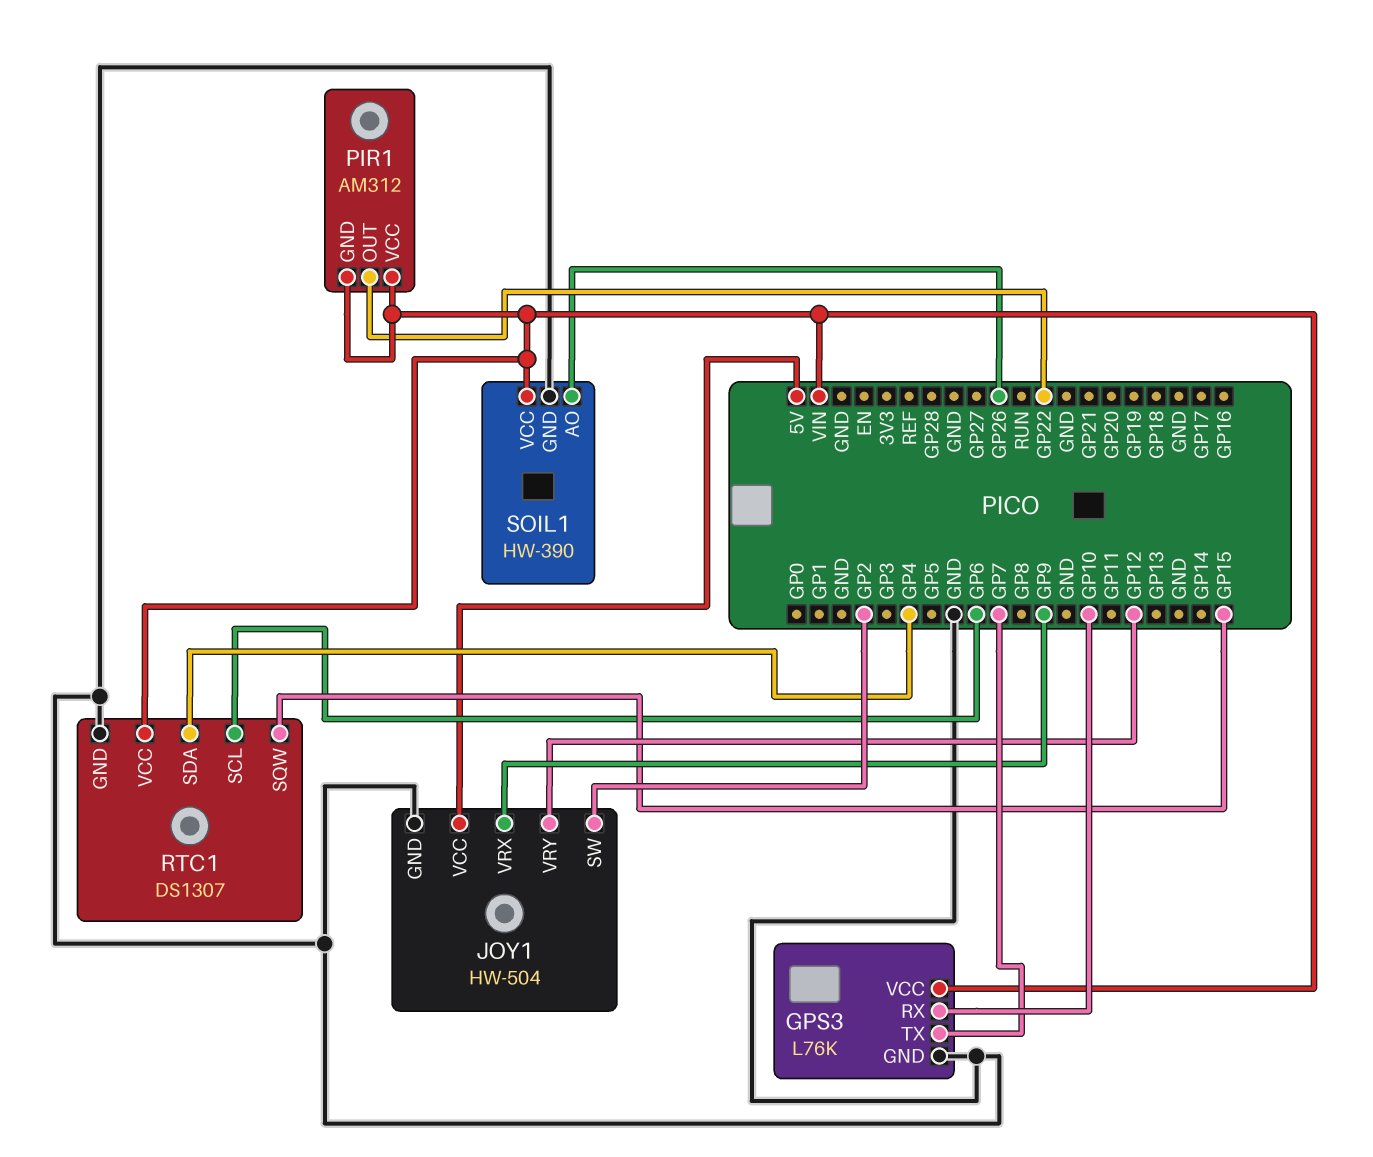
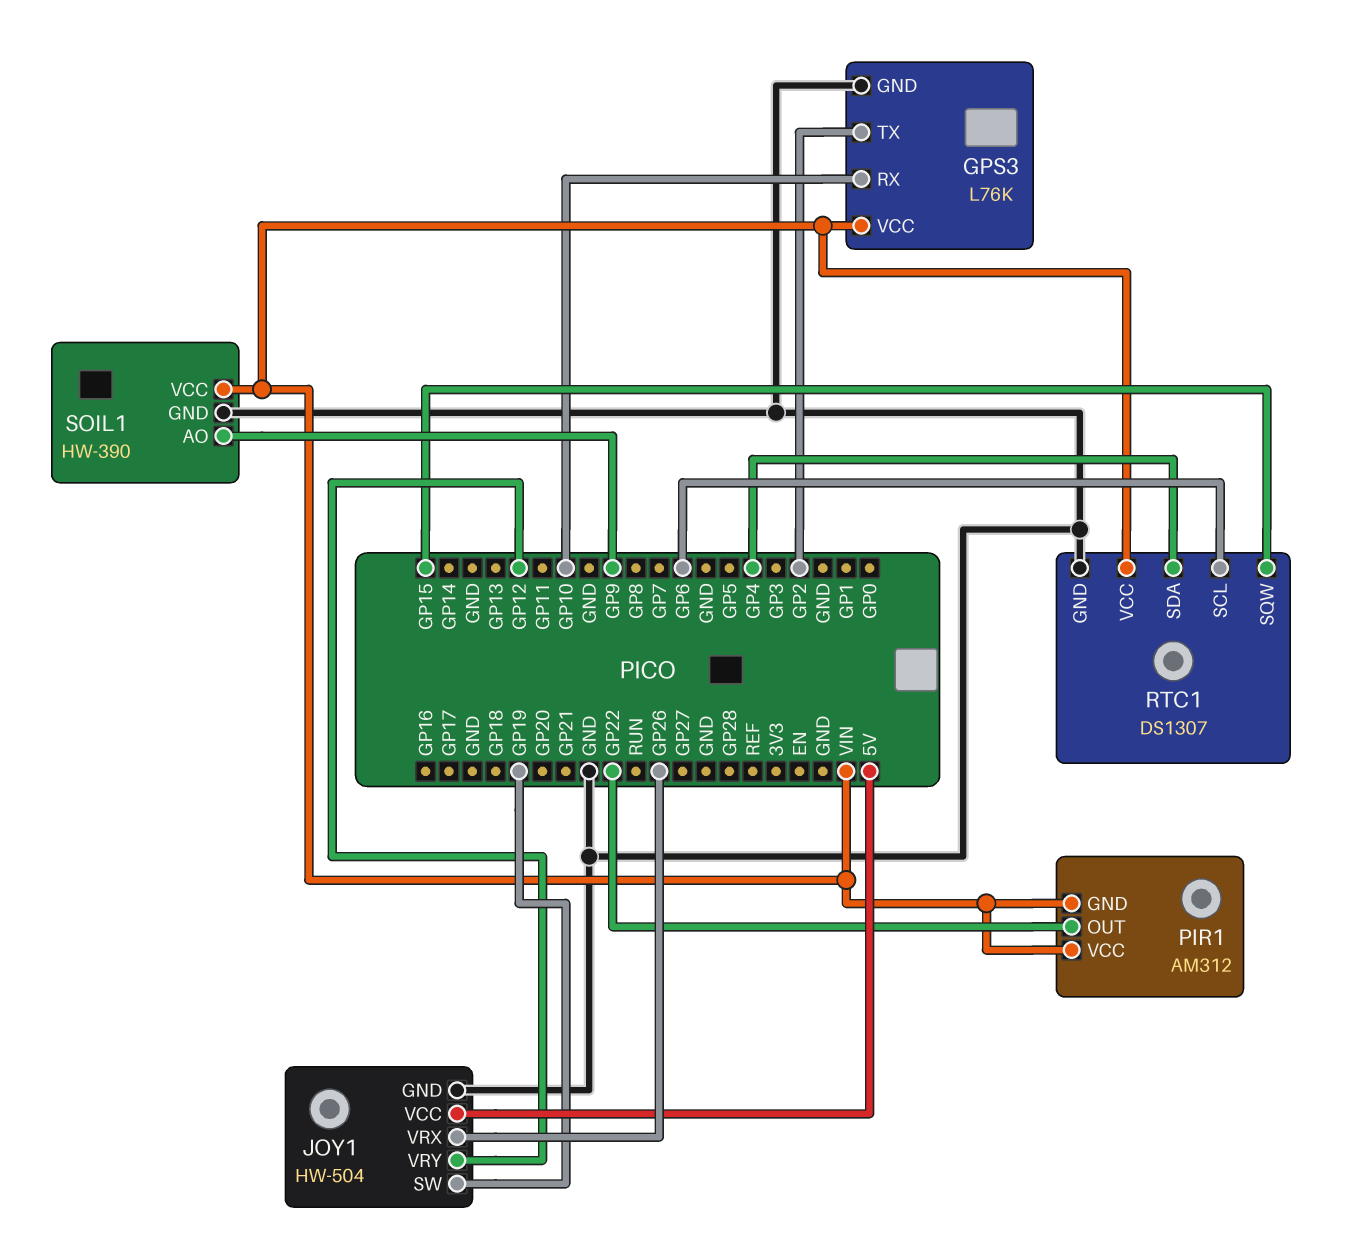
GPS3 pin TX: GP7 -> GP2
JOY1 pin SW: GP2 -> GP19
JOY1 pin VRX: GP9 -> GP26
SOIL1 pin AO: GP26 -> GP9

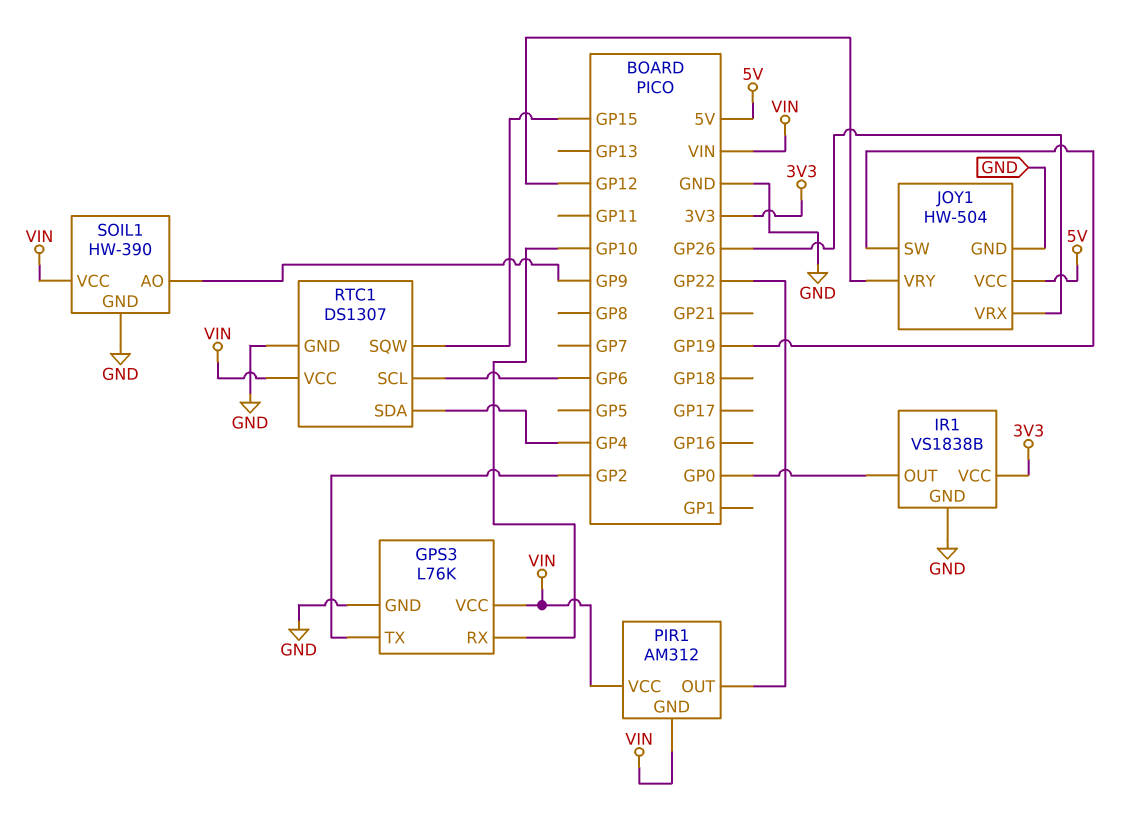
IR1: none -> VS1838B
IR1 pin GND: none -> GND
IR1 pin OUT: none -> GP0
IR1 pin VCC: none -> 3V3

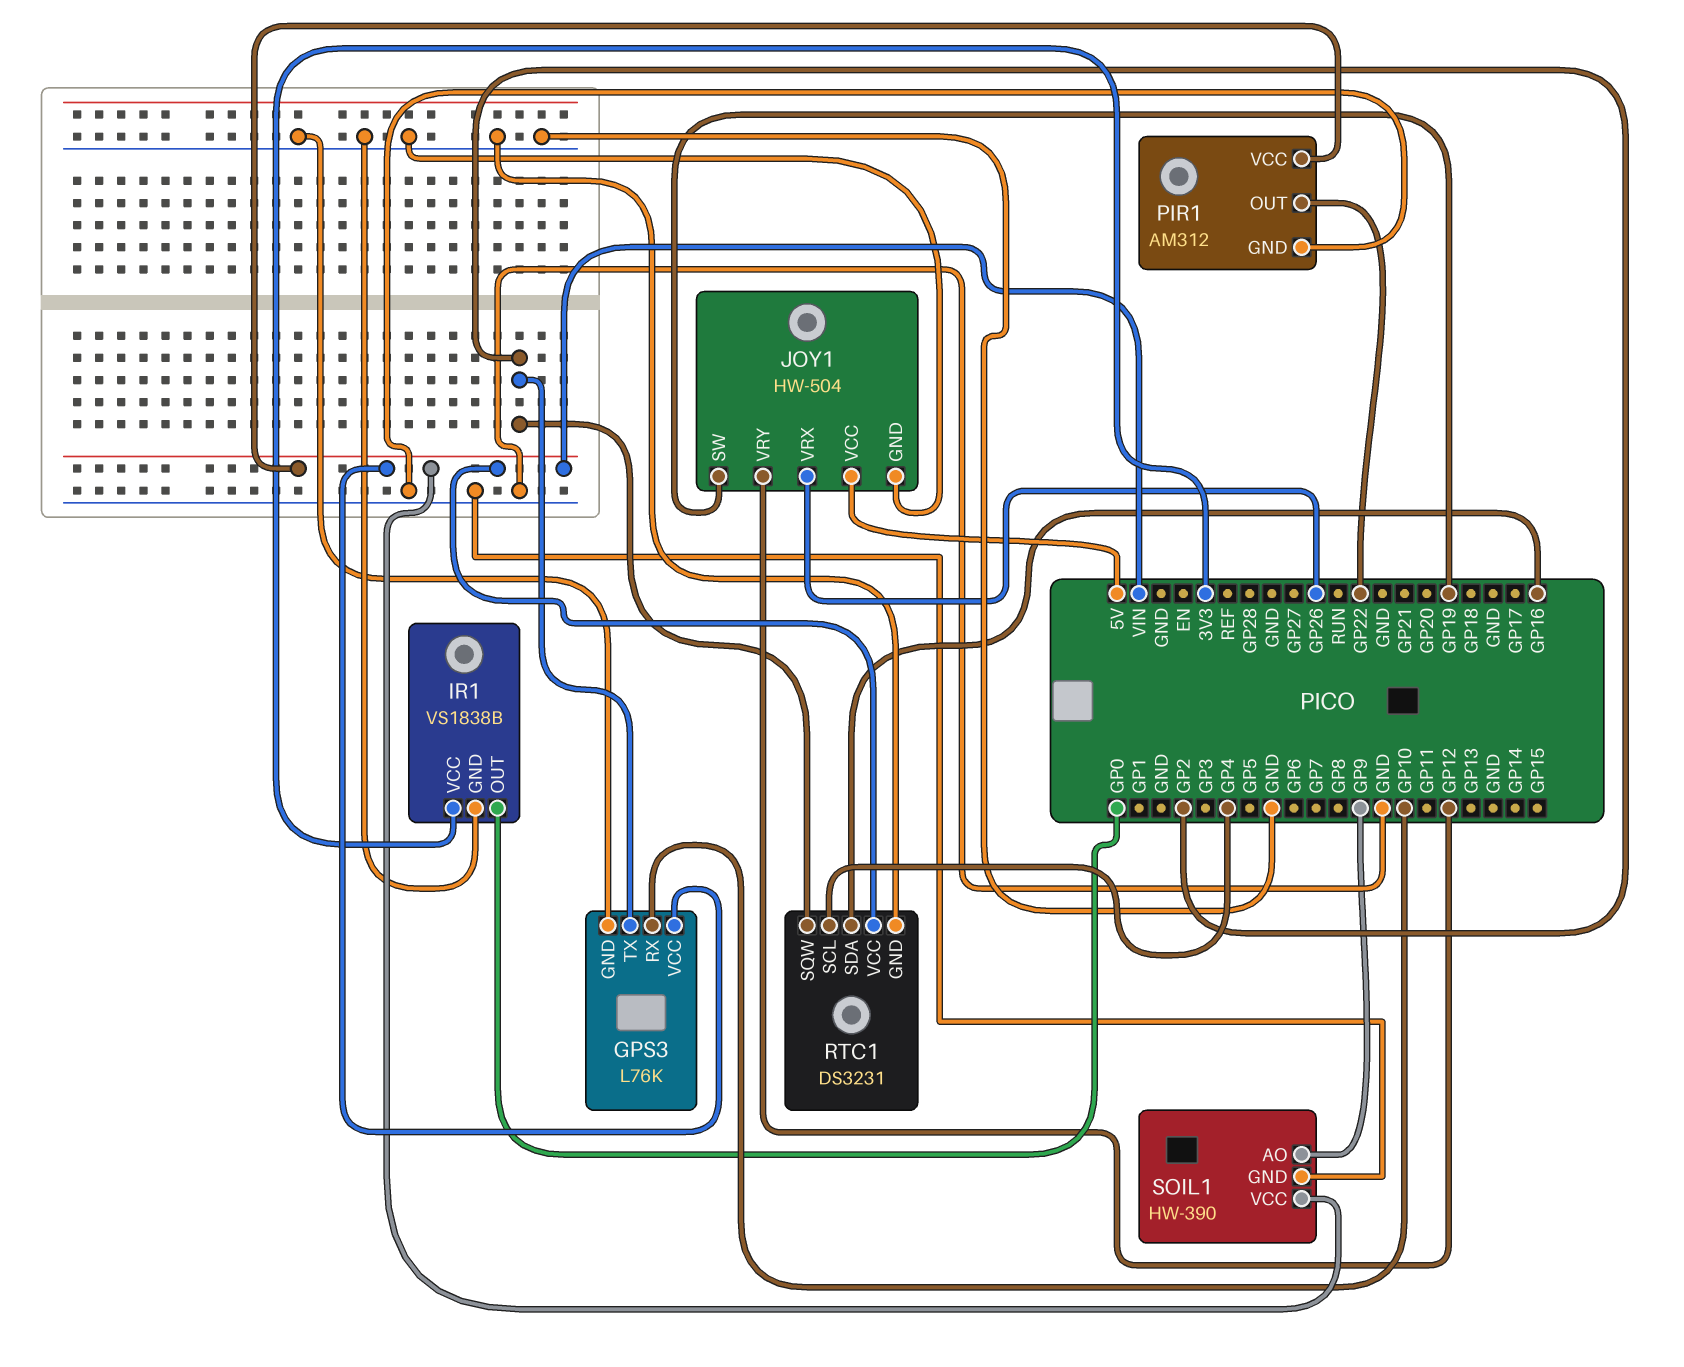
PIR1 pin GND: VIN -> GND
RTC1: DS1307 -> DS3231
RTC1 pin SCL: GP6 -> GP4
RTC1 pin SDA: GP4 -> GP16
RTC1 pin SQW: GP15 -> GP2

